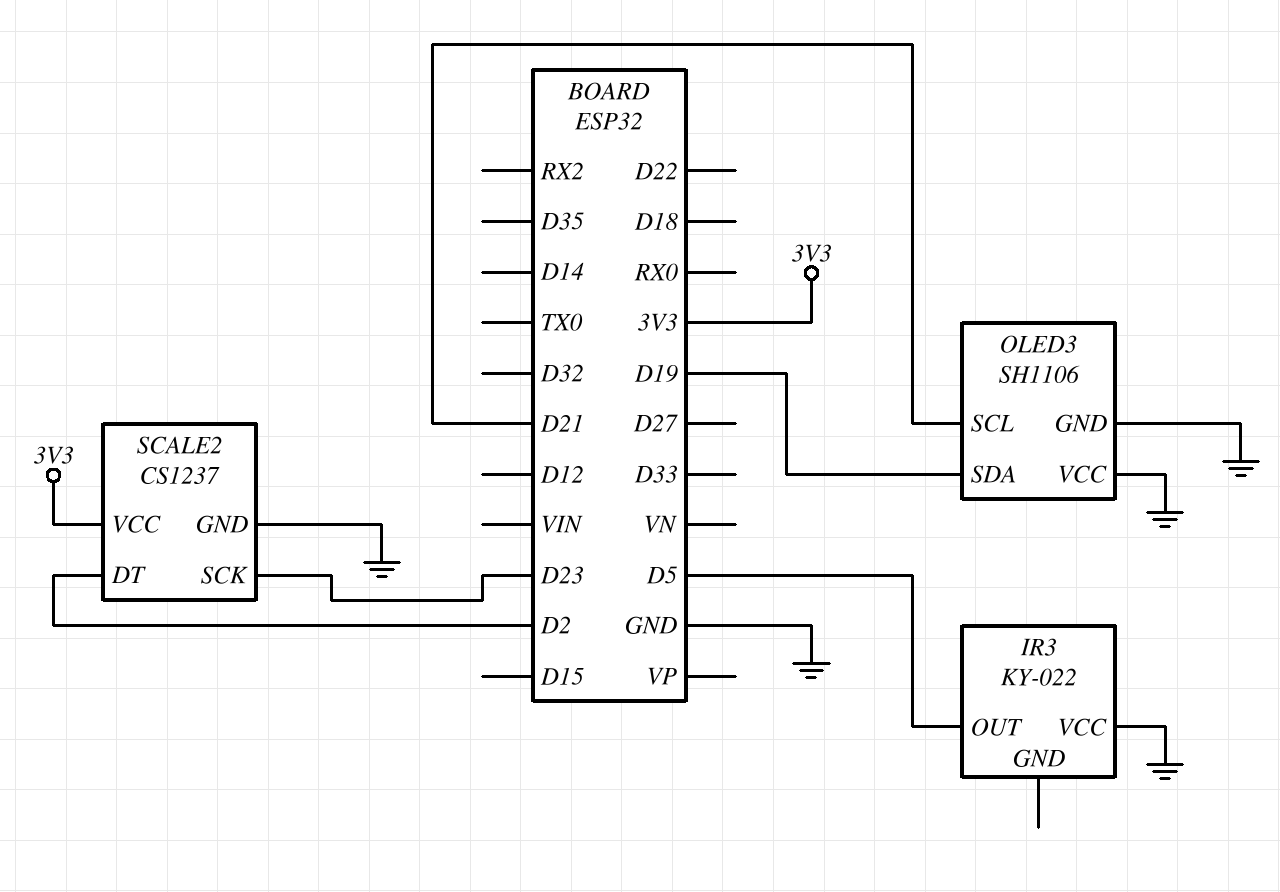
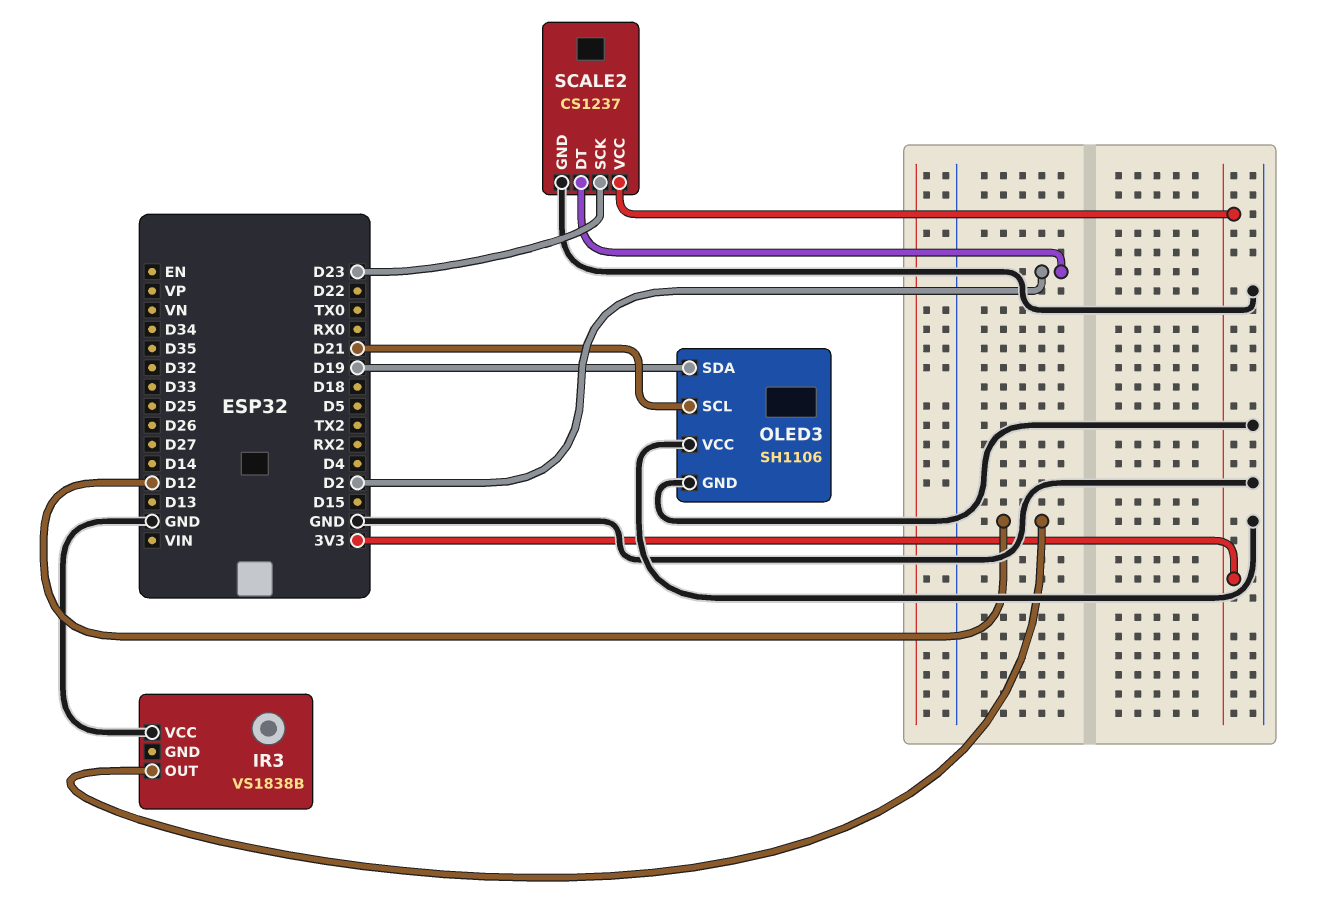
IR3: KY-022 -> VS1838B
IR3 pin OUT: D5 -> D12

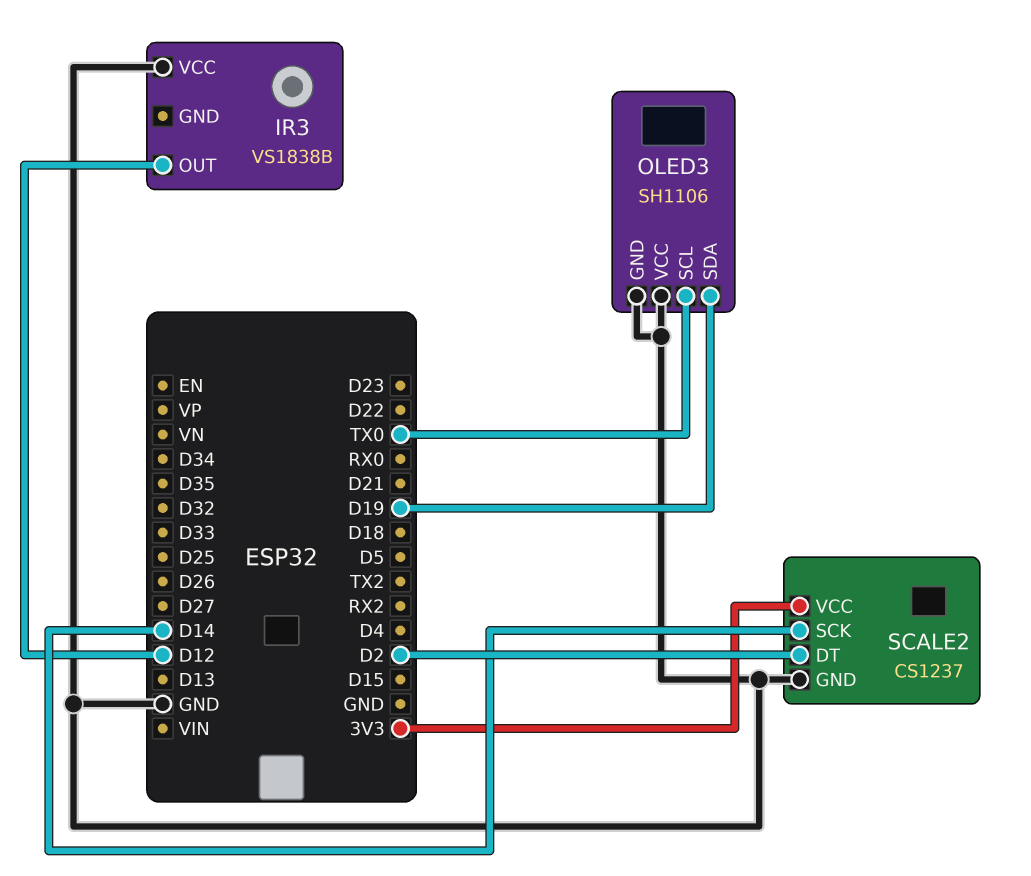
OLED3 pin SCL: D21 -> TX0
SCALE2 pin SCK: D23 -> D14

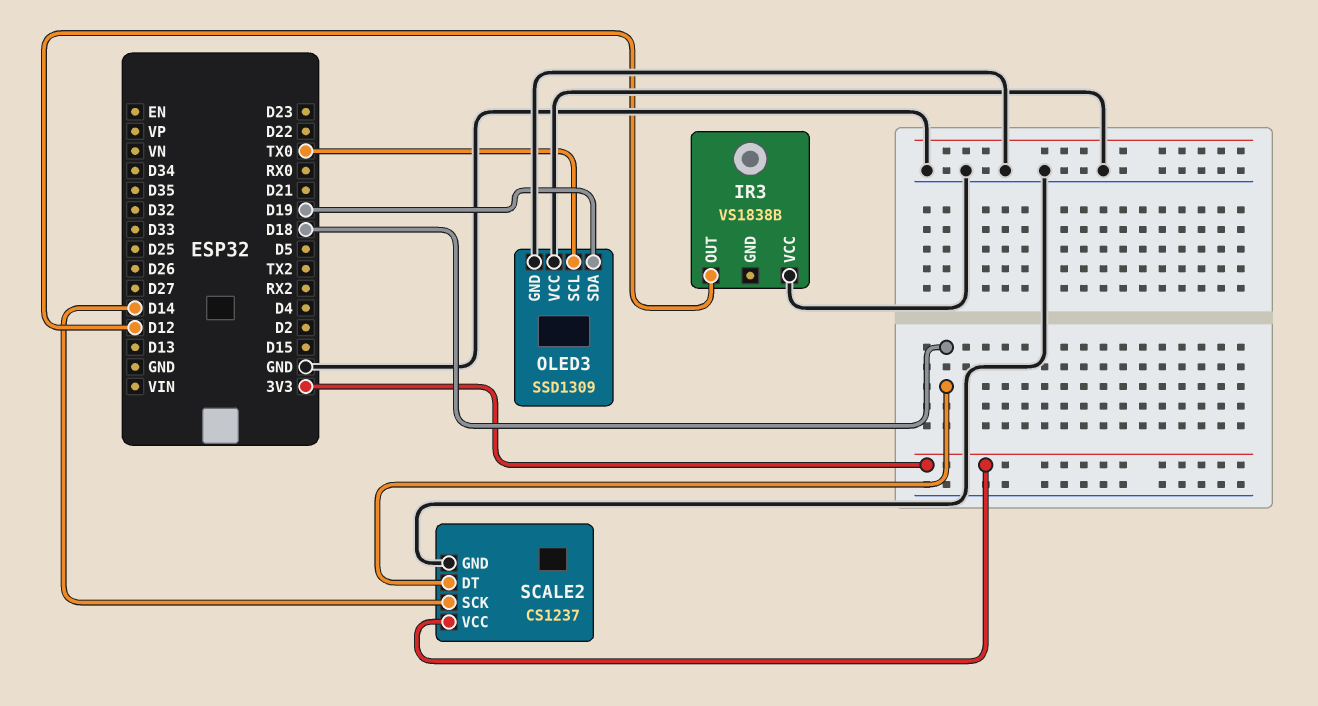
OLED3: SH1106 -> SSD1309
SCALE2 pin DT: D2 -> D18

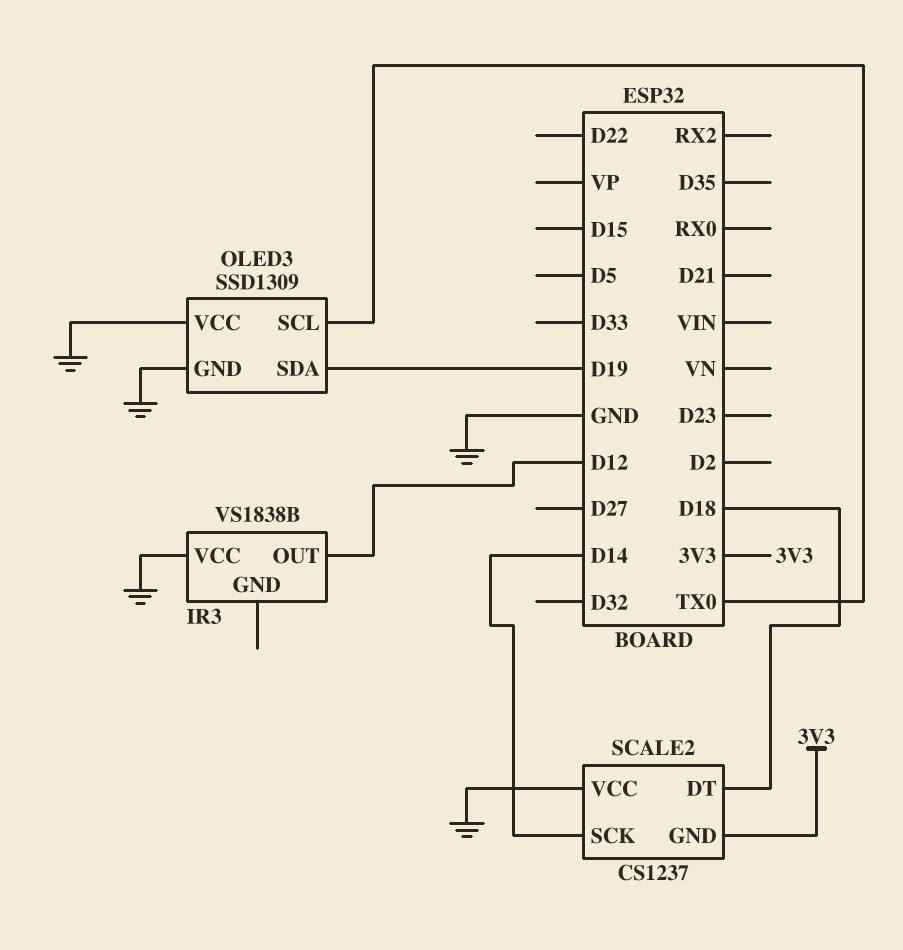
SCALE2 pin GND: GND -> 3V3
SCALE2 pin VCC: 3V3 -> GND

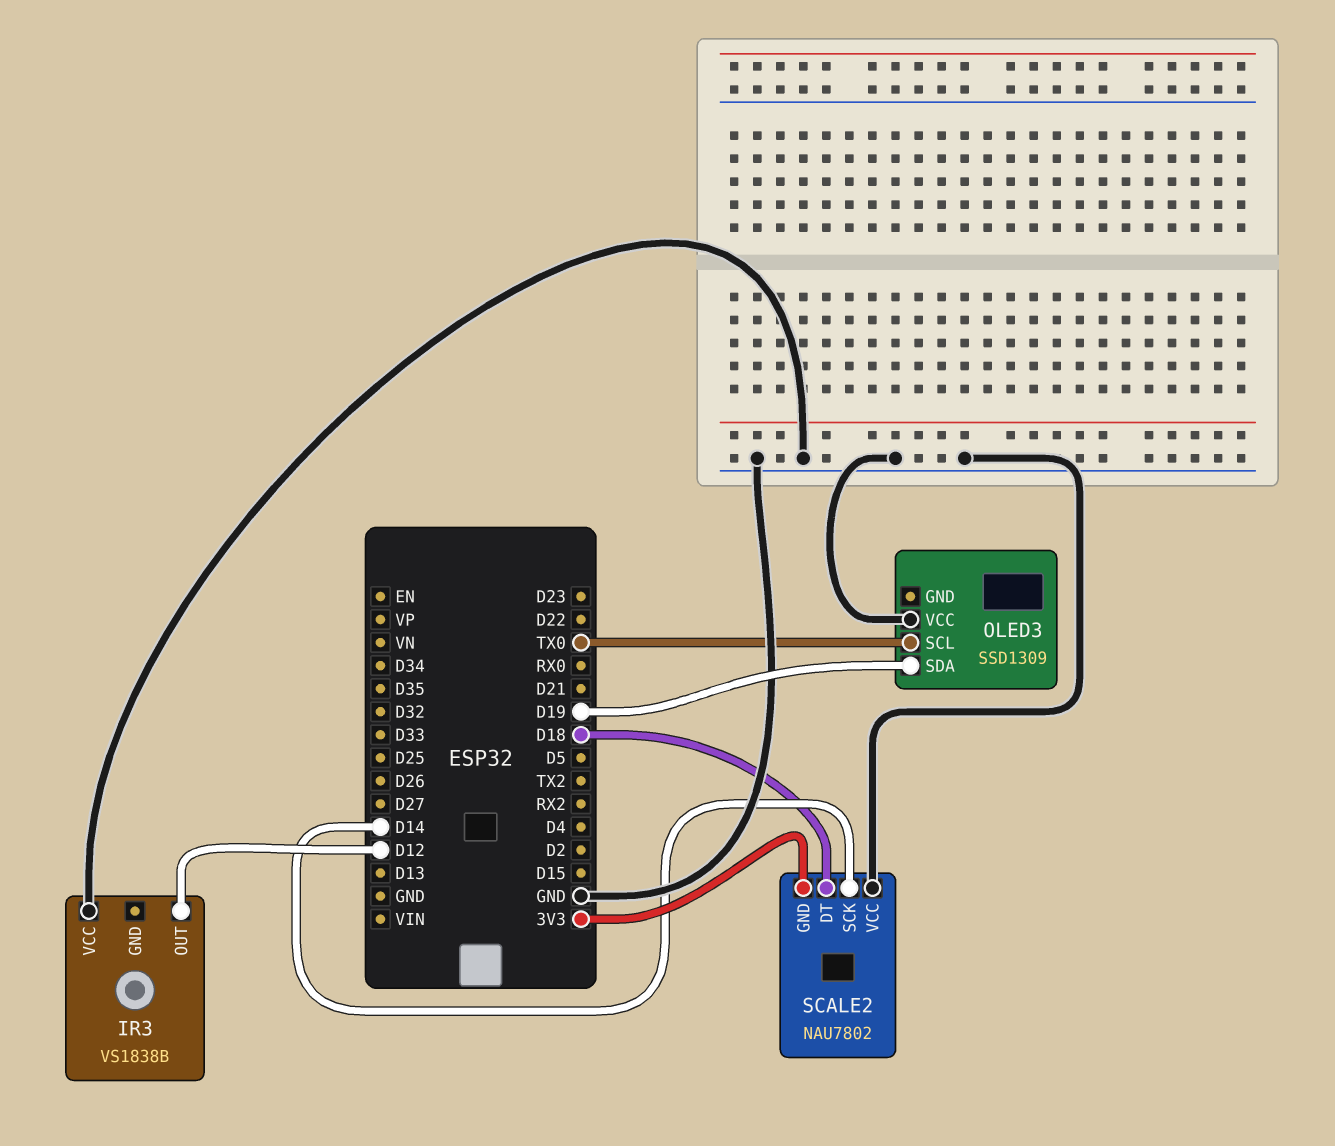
OLED3 pin GND: GND -> none
SCALE2: CS1237 -> NAU7802

